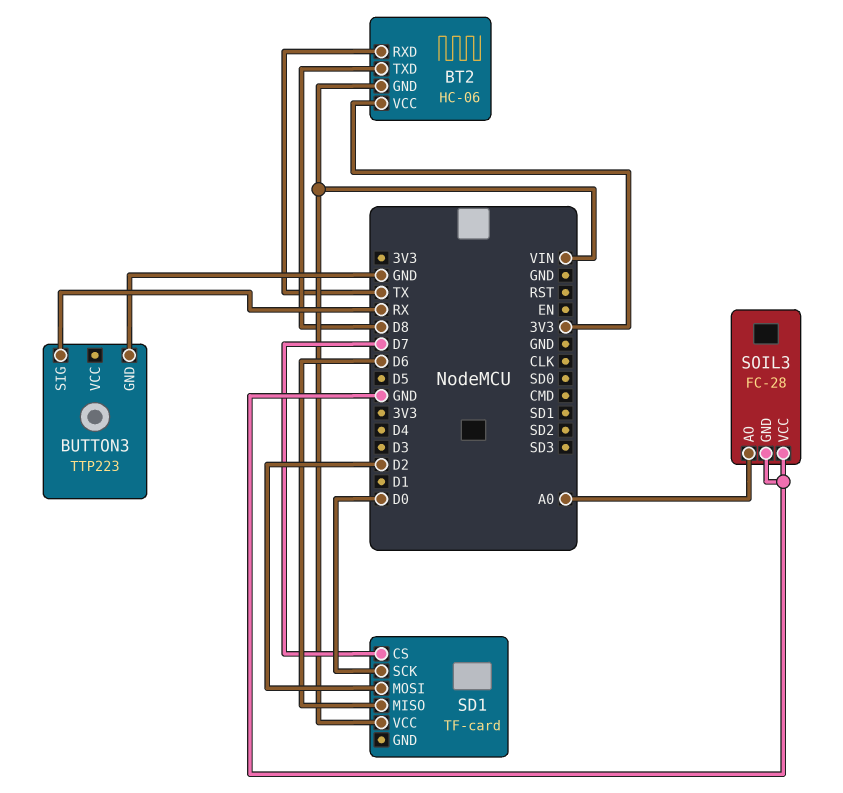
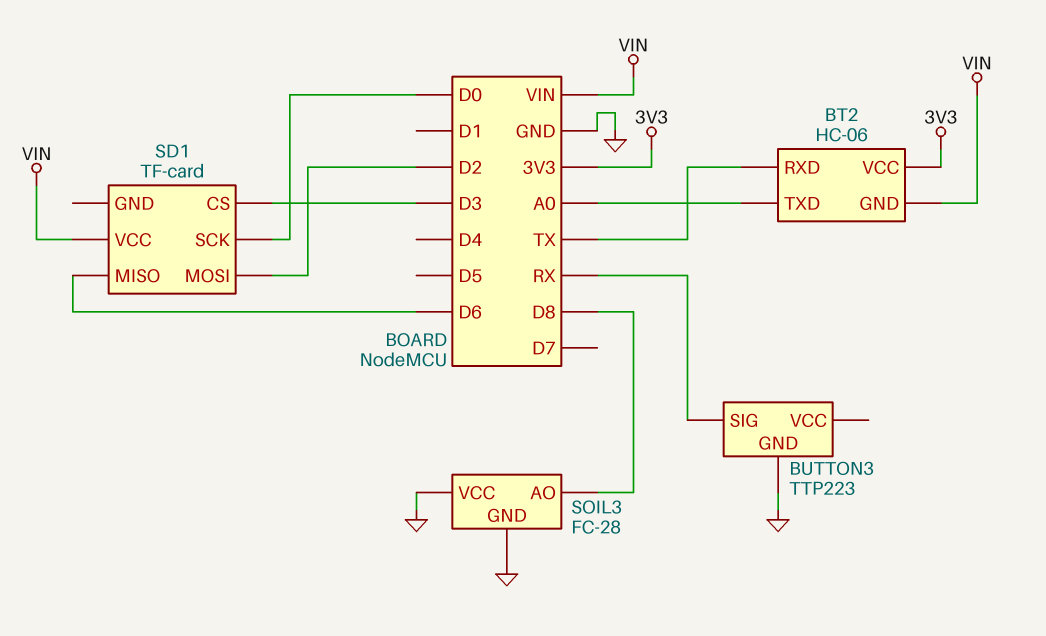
BT2 pin TXD: D8 -> A0
SD1 pin CS: D7 -> D3
SOIL3 pin AO: A0 -> D8

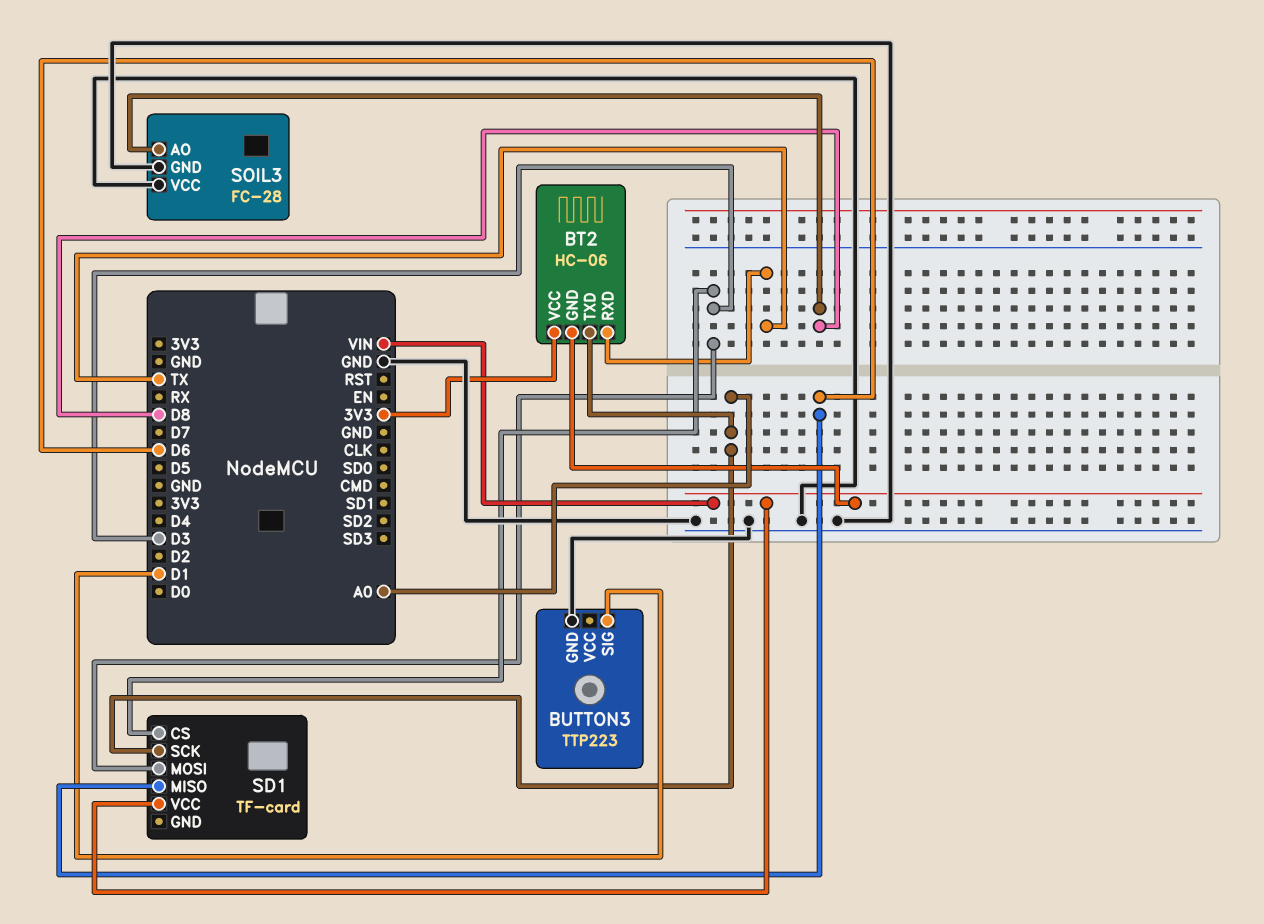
BUTTON3 pin SIG: RX -> D1
SD1 pin MOSI: D2 -> D3
SD1 pin SCK: D0 -> A0

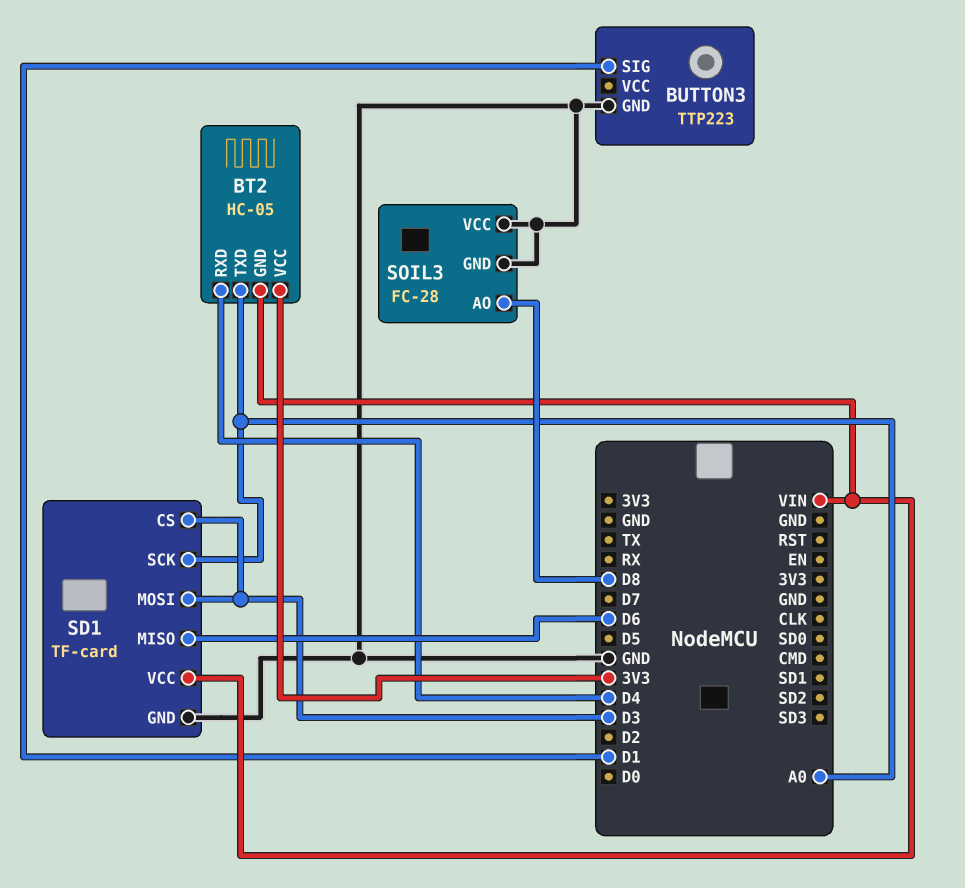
BT2: HC-06 -> HC-05
BT2 pin RXD: TX -> D4
SD1 pin GND: none -> GND

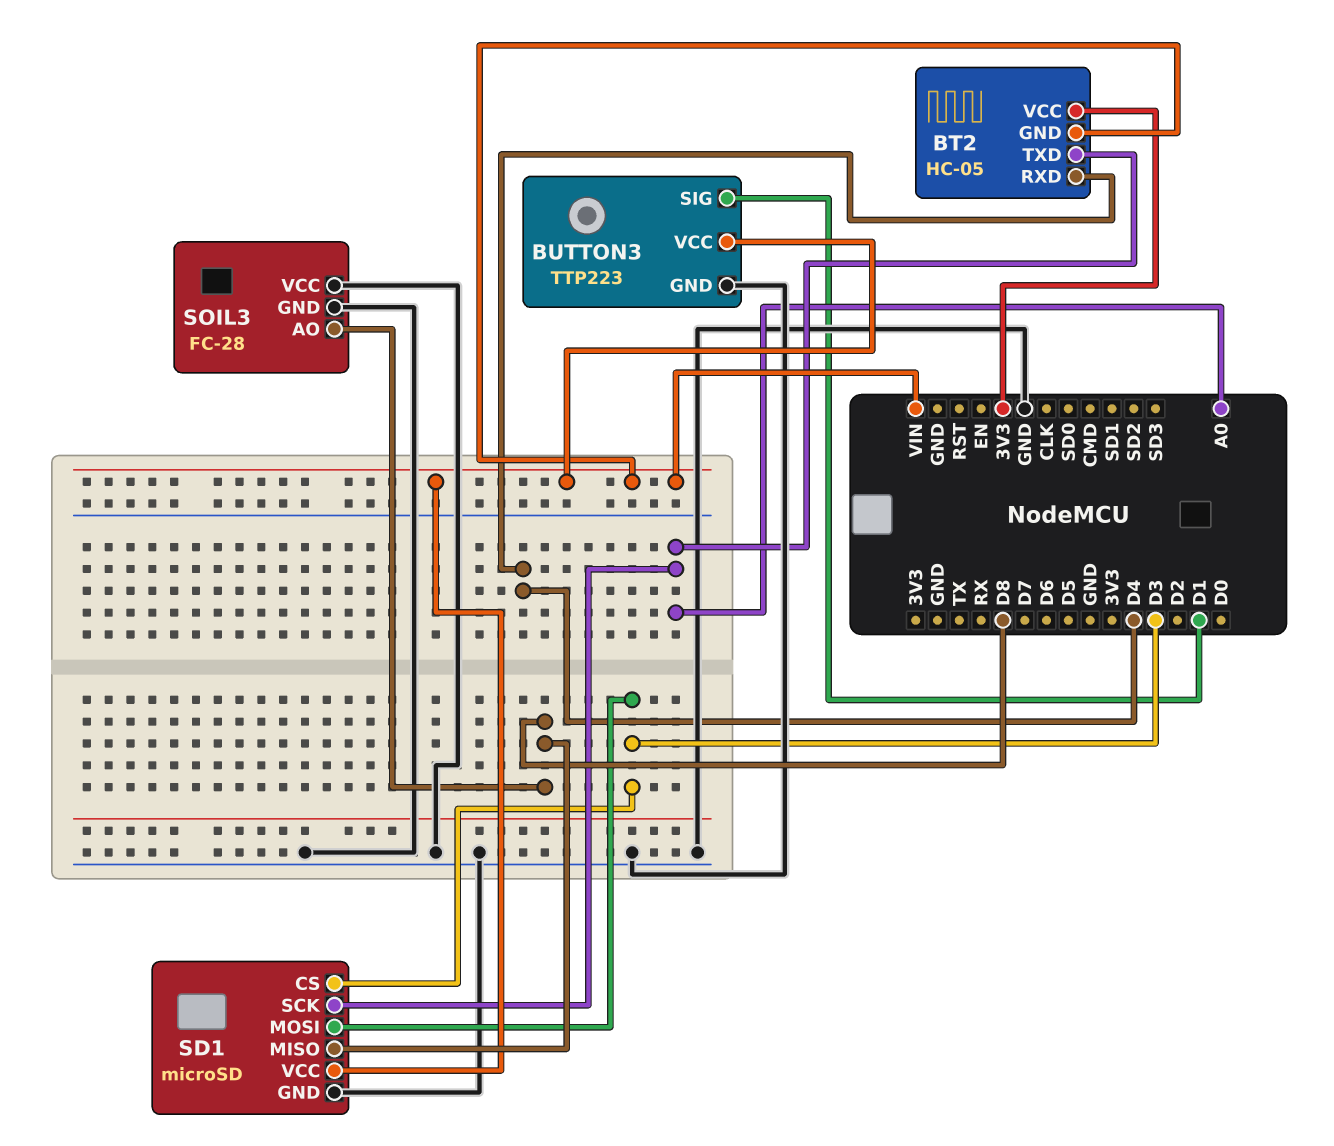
BUTTON3 pin VCC: none -> VIN
SD1: TF-card -> microSD
SD1 pin MISO: D6 -> D8

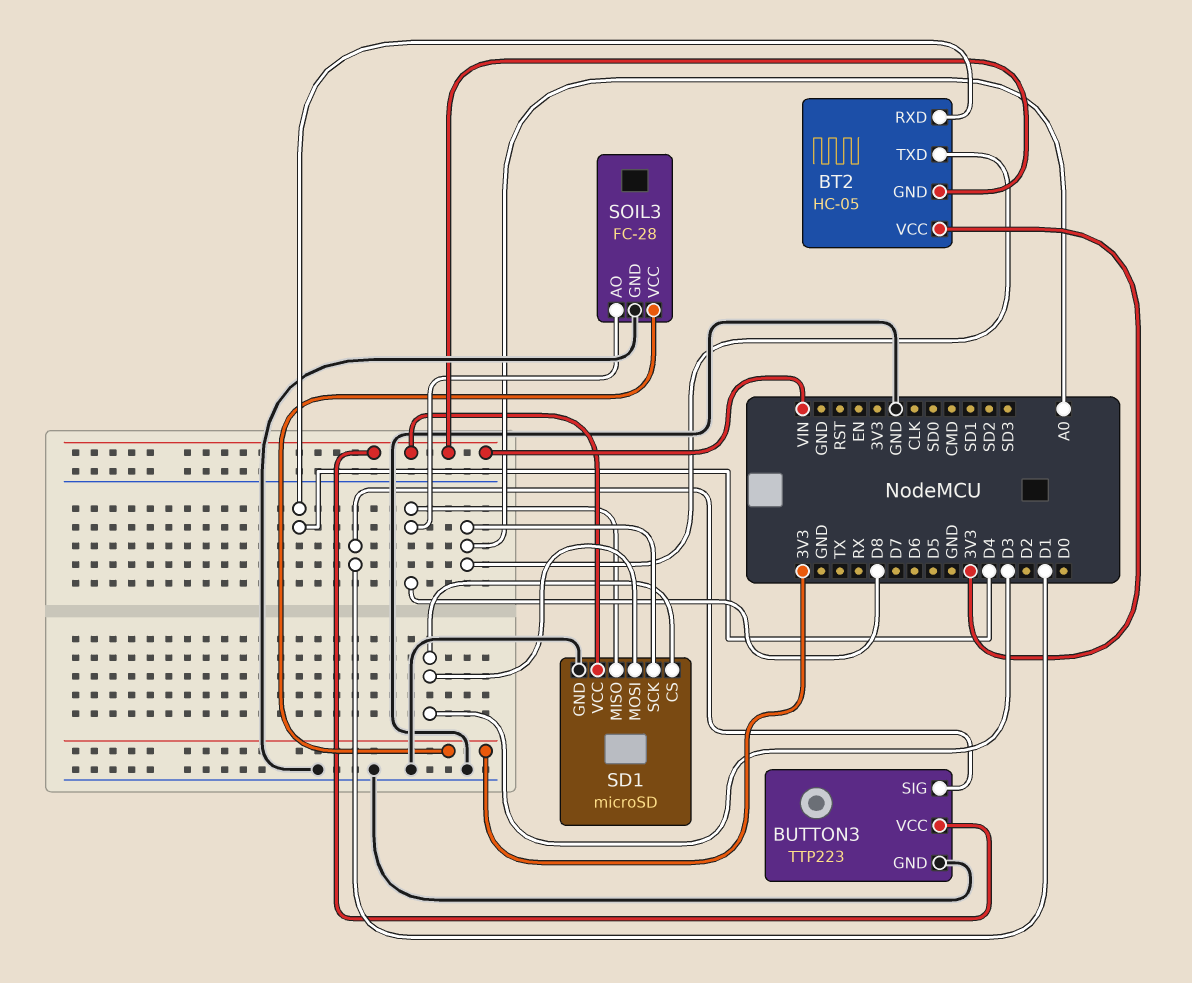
SOIL3 pin VCC: GND -> 3V3

